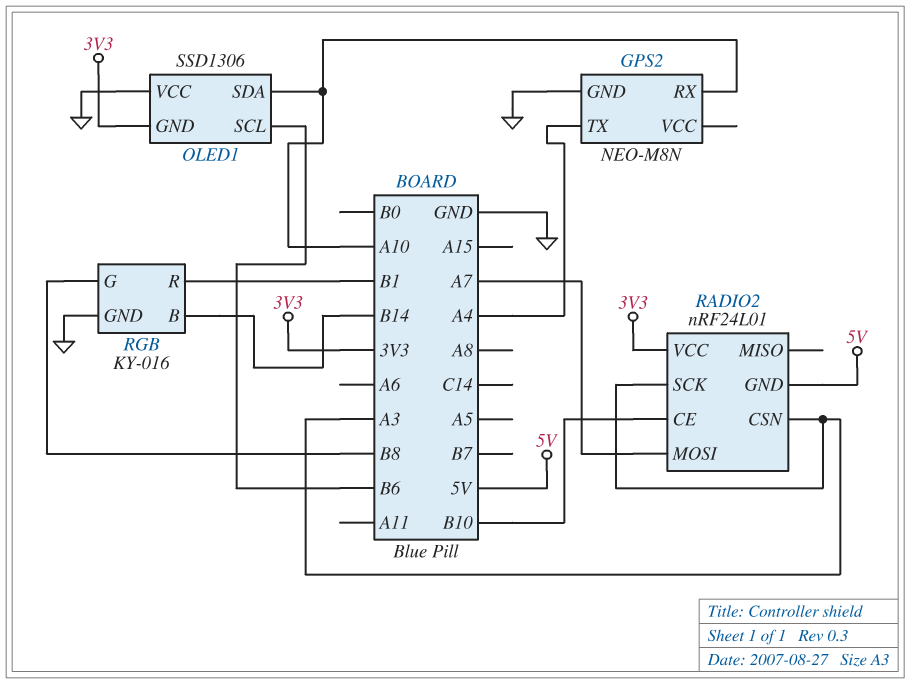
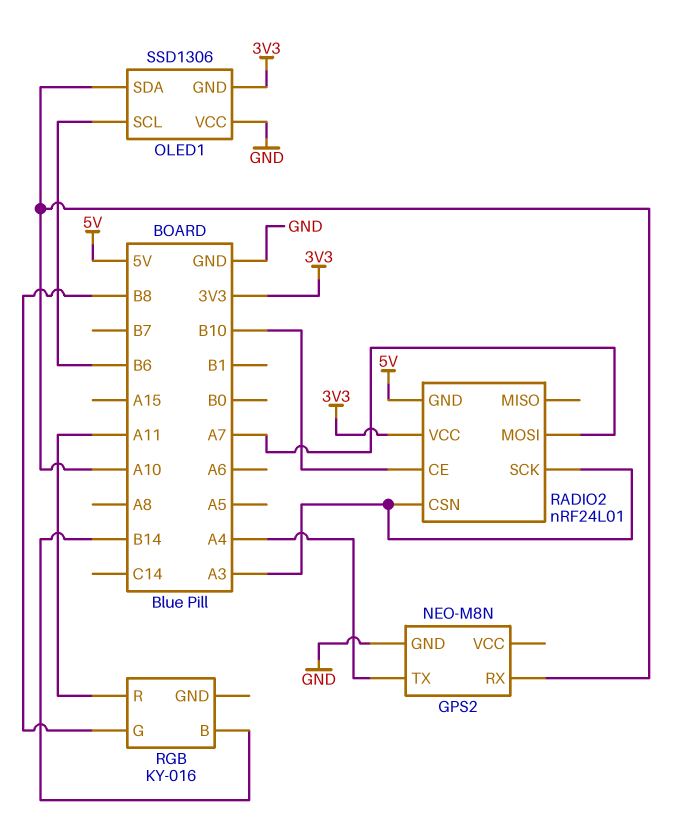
RGB pin GND: GND -> none
RGB pin R: B1 -> A11

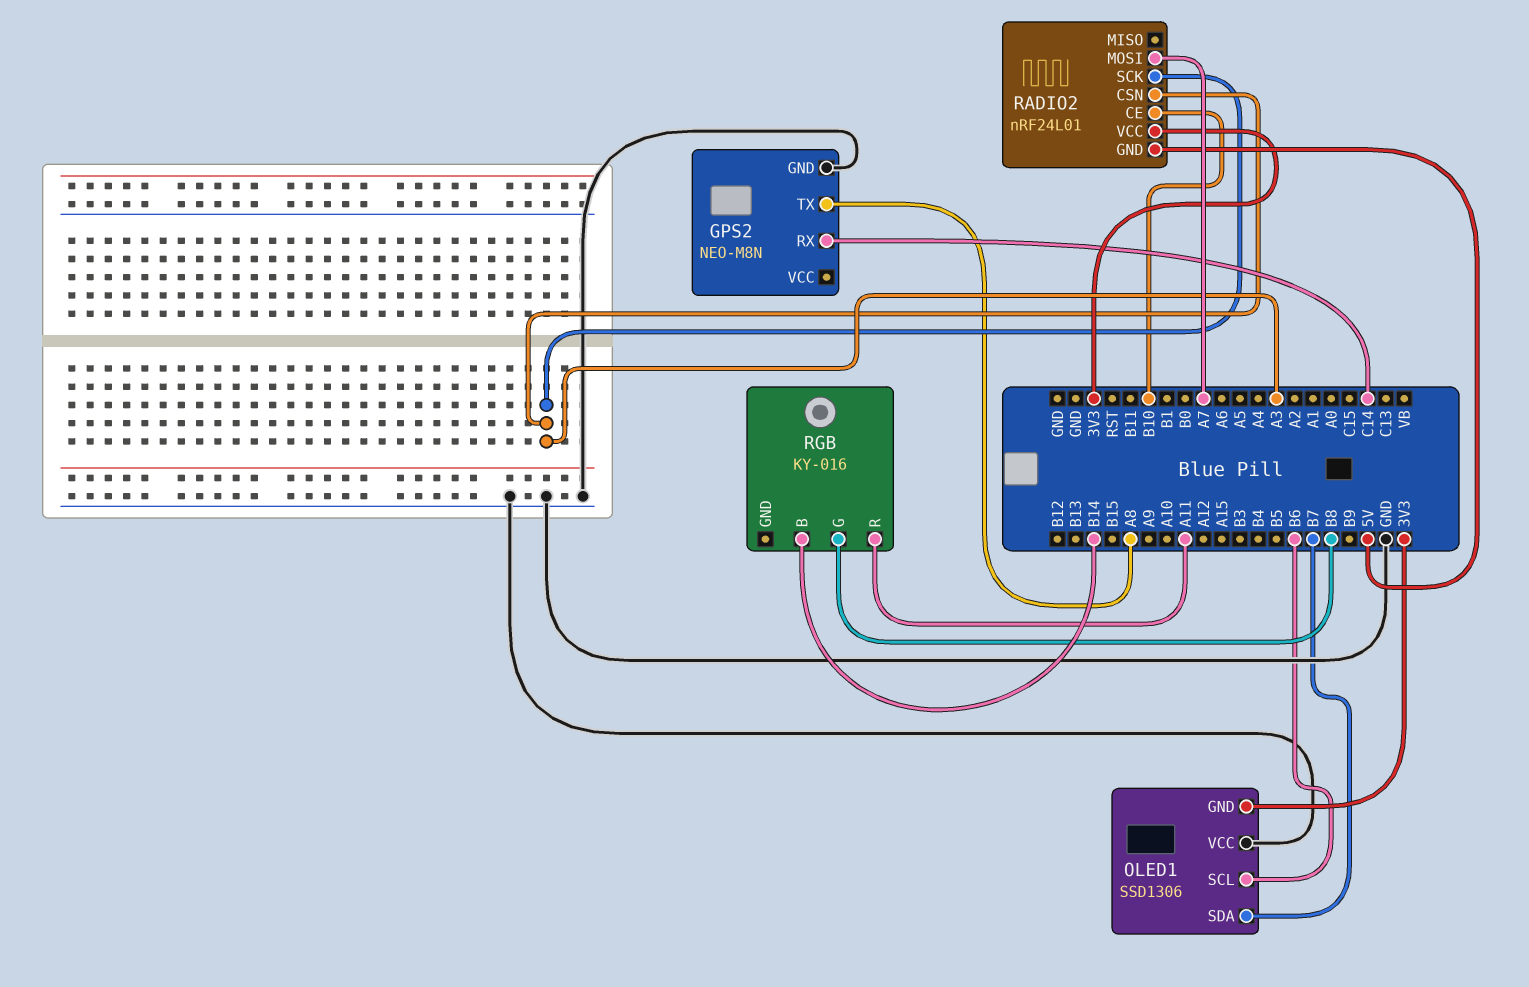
GPS2 pin RX: A10 -> C14
GPS2 pin TX: A4 -> A8
OLED1 pin SDA: A10 -> B7

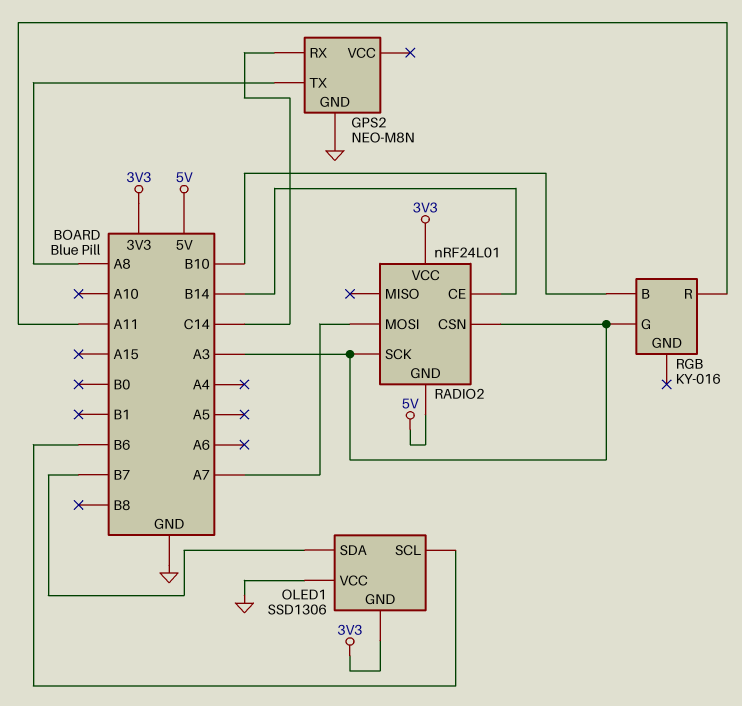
RADIO2 pin CE: B10 -> B14
RGB pin B: B14 -> B10
RGB pin G: B8 -> A3

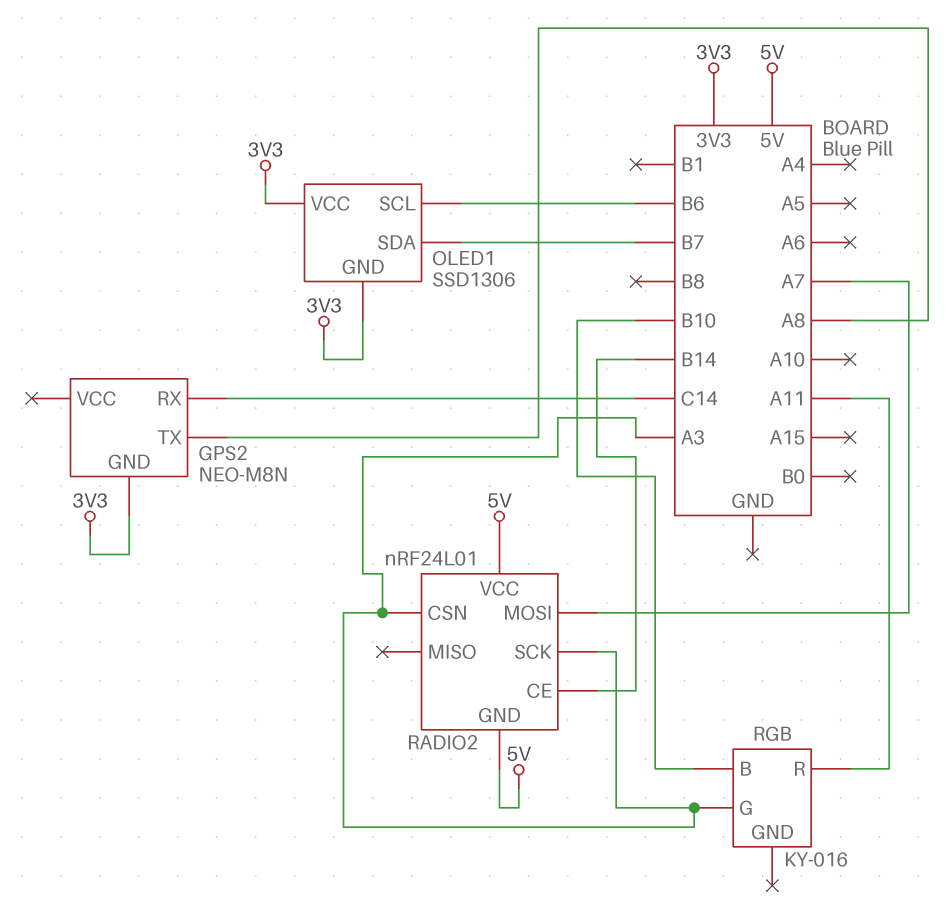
GPS2 pin GND: GND -> 3V3
OLED1 pin VCC: GND -> 3V3
RADIO2 pin VCC: 3V3 -> 5V

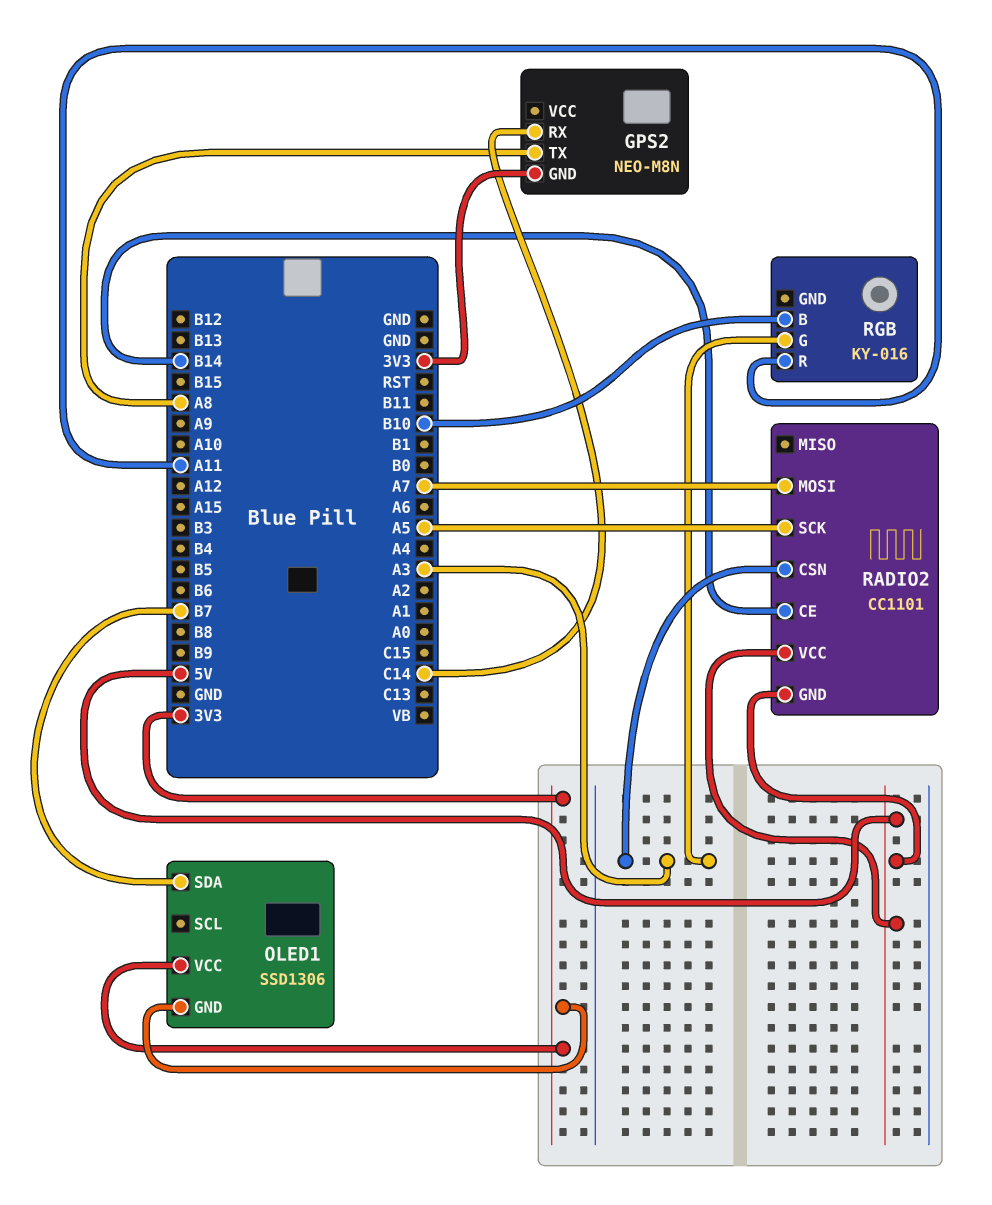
OLED1 pin SCL: B6 -> none
RADIO2: nRF24L01 -> CC1101
RADIO2 pin SCK: A3 -> A5

